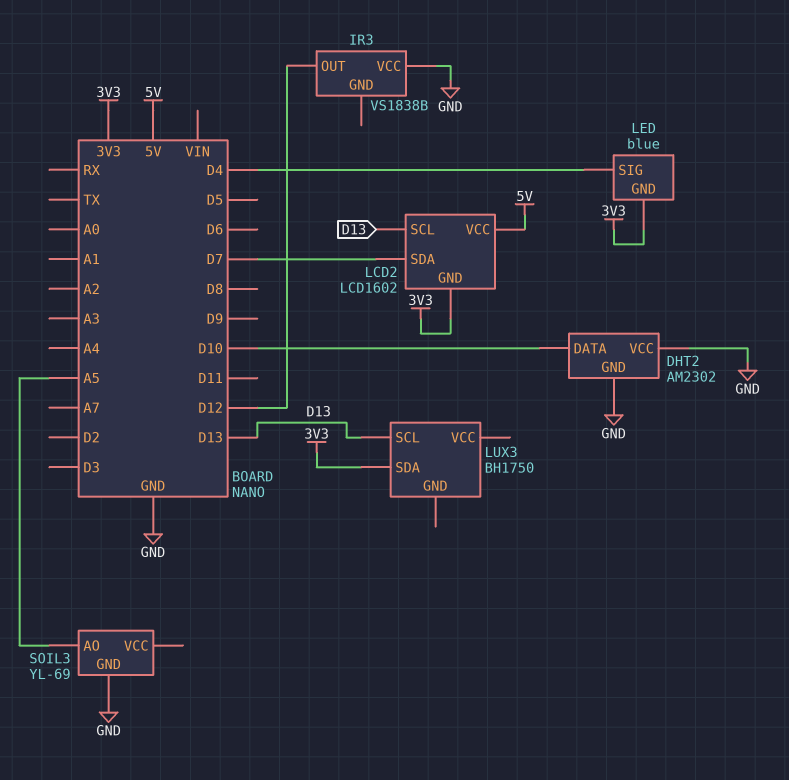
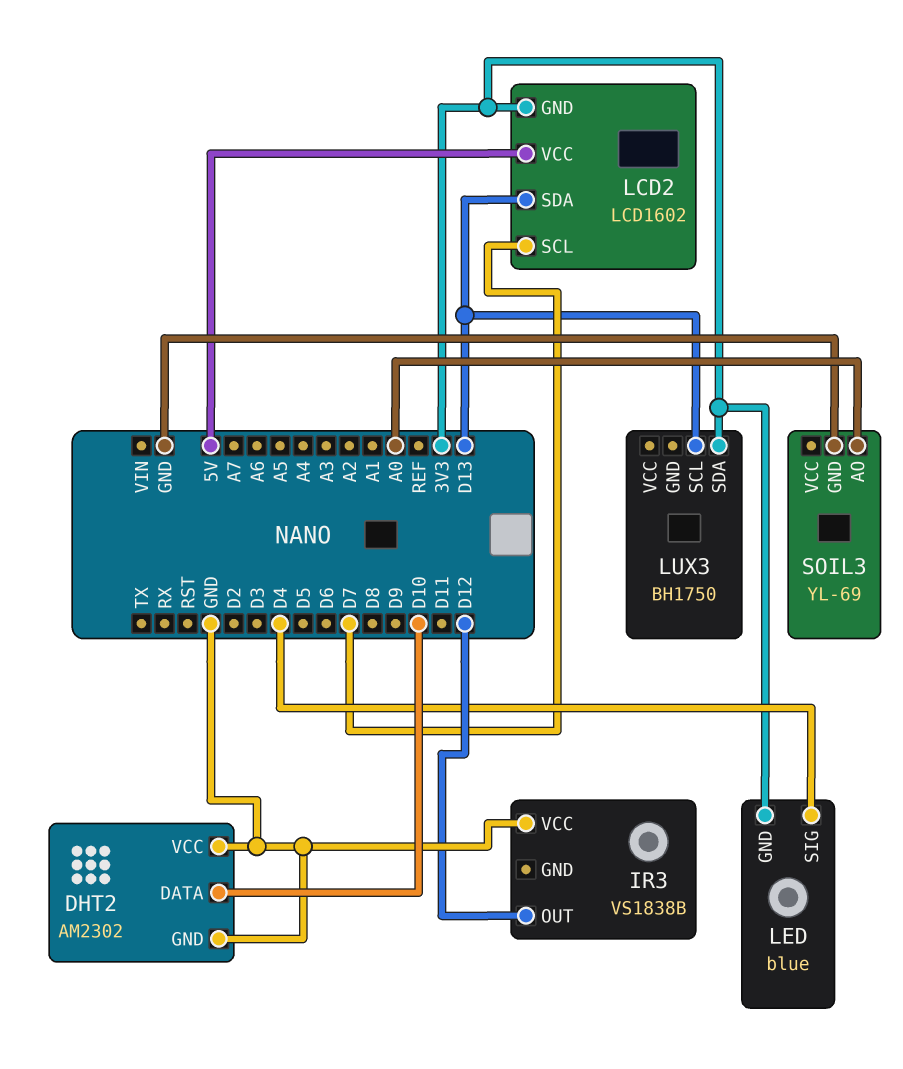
LCD2 pin SCL: D13 -> D7
LCD2 pin SDA: D7 -> D13
SOIL3 pin AO: A5 -> A0

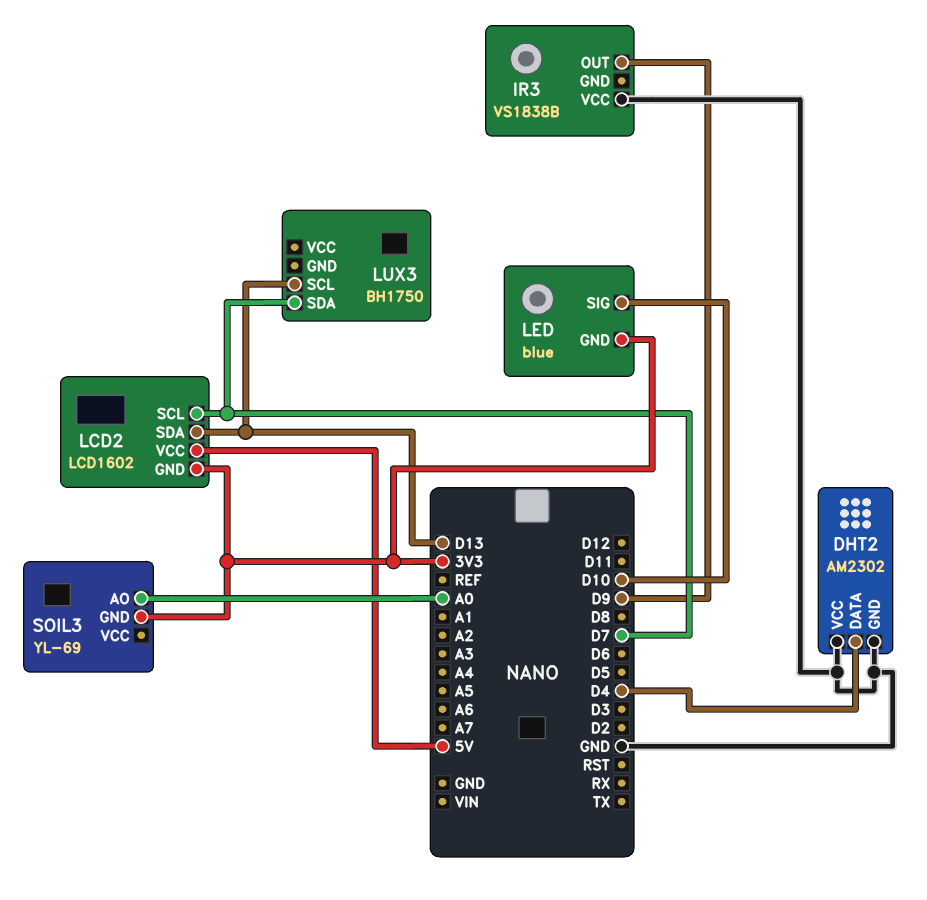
DHT2 pin DATA: D10 -> D4
IR3 pin OUT: D12 -> D9
LED pin SIG: D4 -> D10
LUX3 pin SDA: 3V3 -> D7
SOIL3 pin GND: GND -> 3V3

